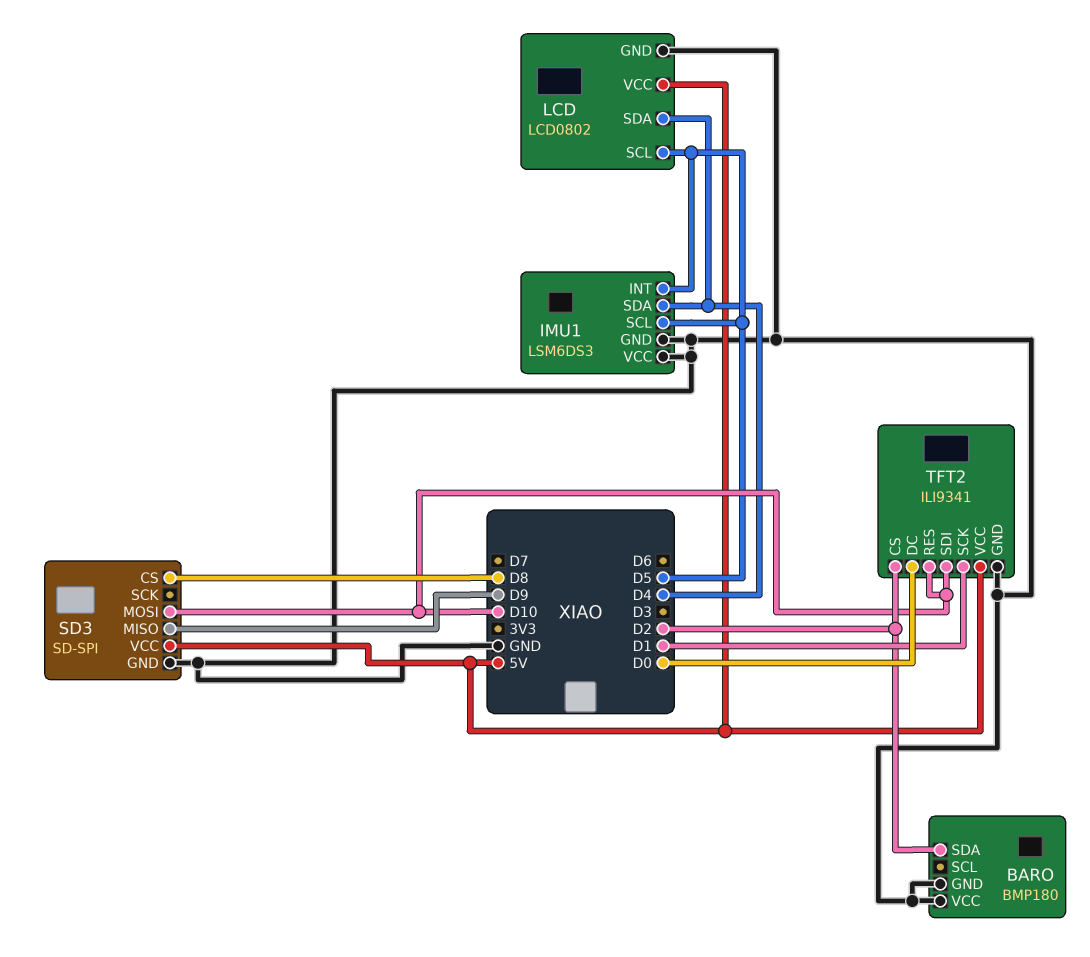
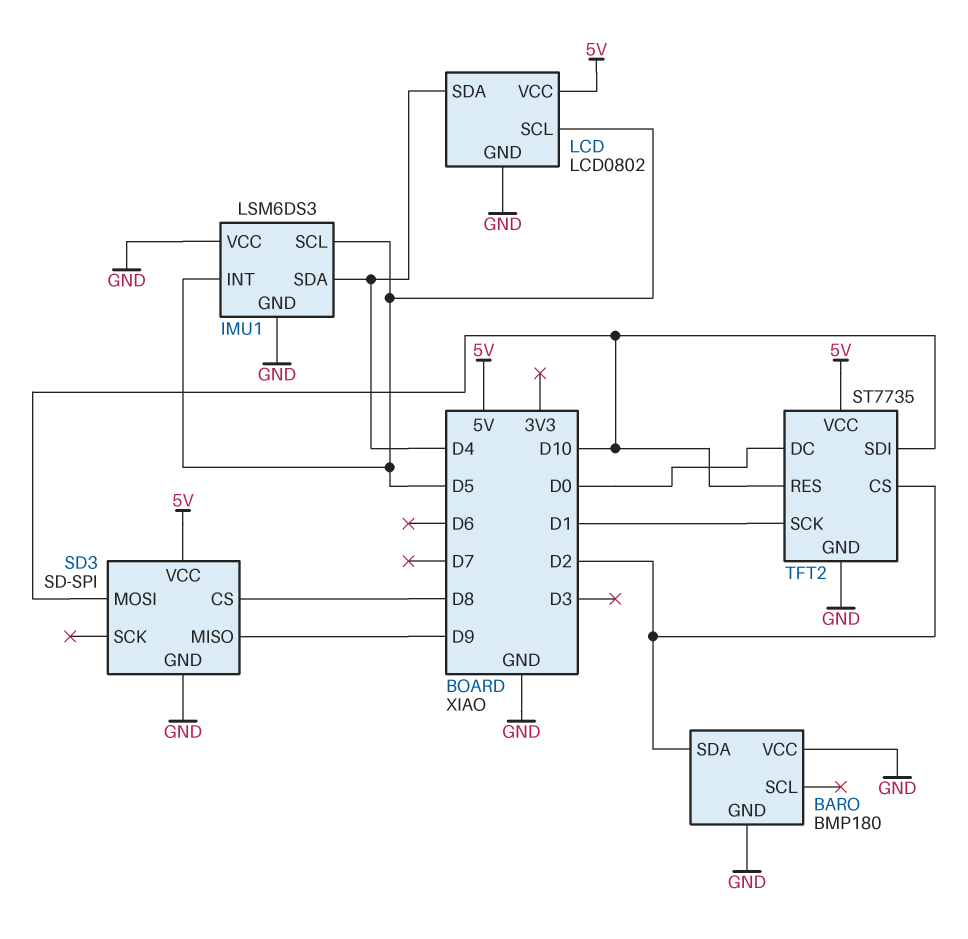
TFT2: ILI9341 -> ST7735

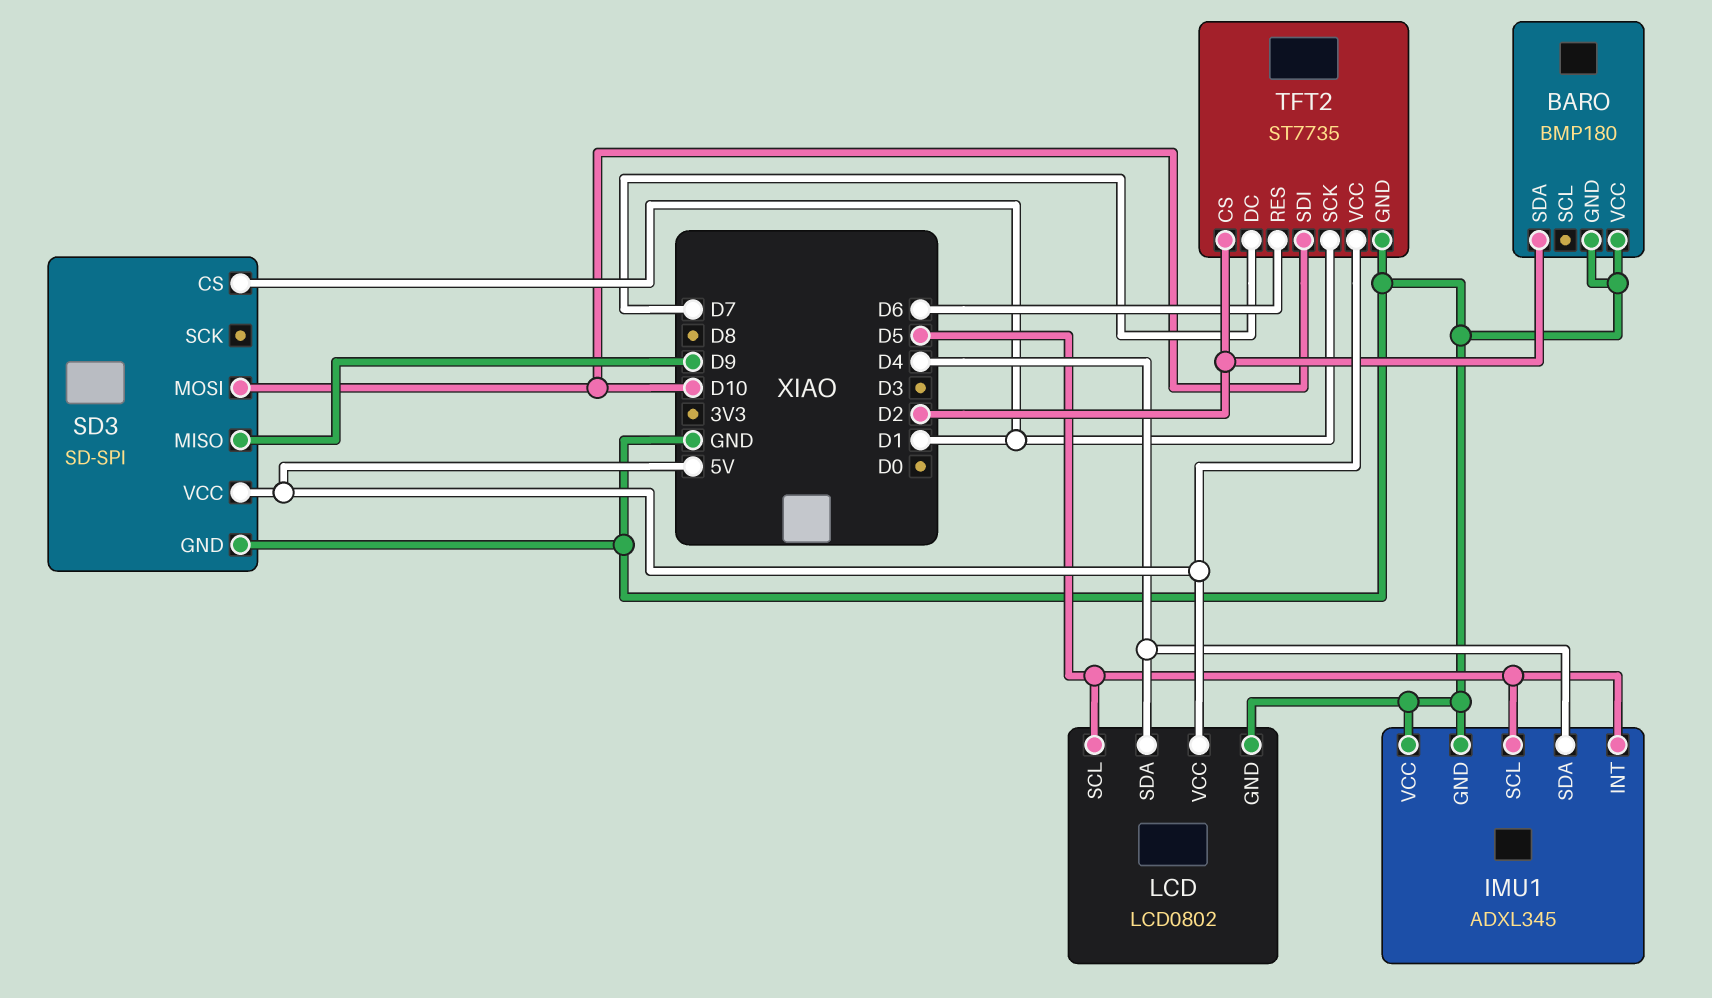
IMU1: LSM6DS3 -> ADXL345
SD3 pin CS: D8 -> D1
TFT2 pin DC: D0 -> D7
TFT2 pin RES: D10 -> D6

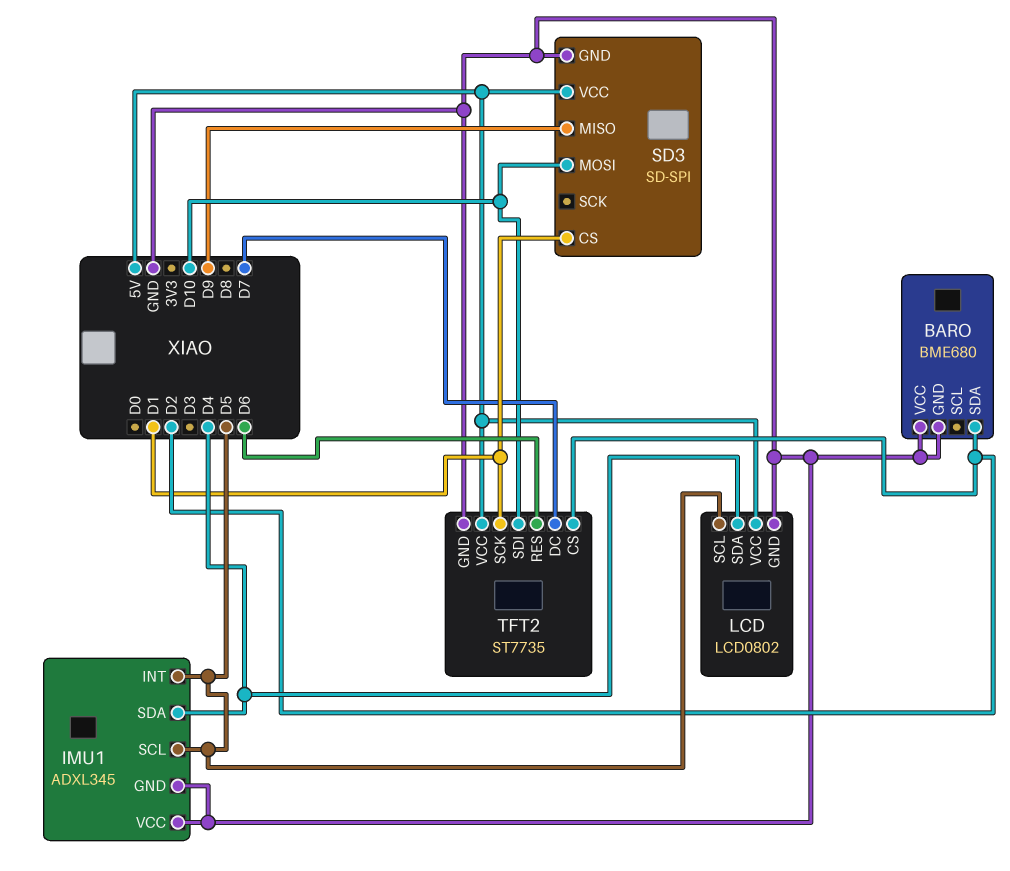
BARO: BMP180 -> BME680

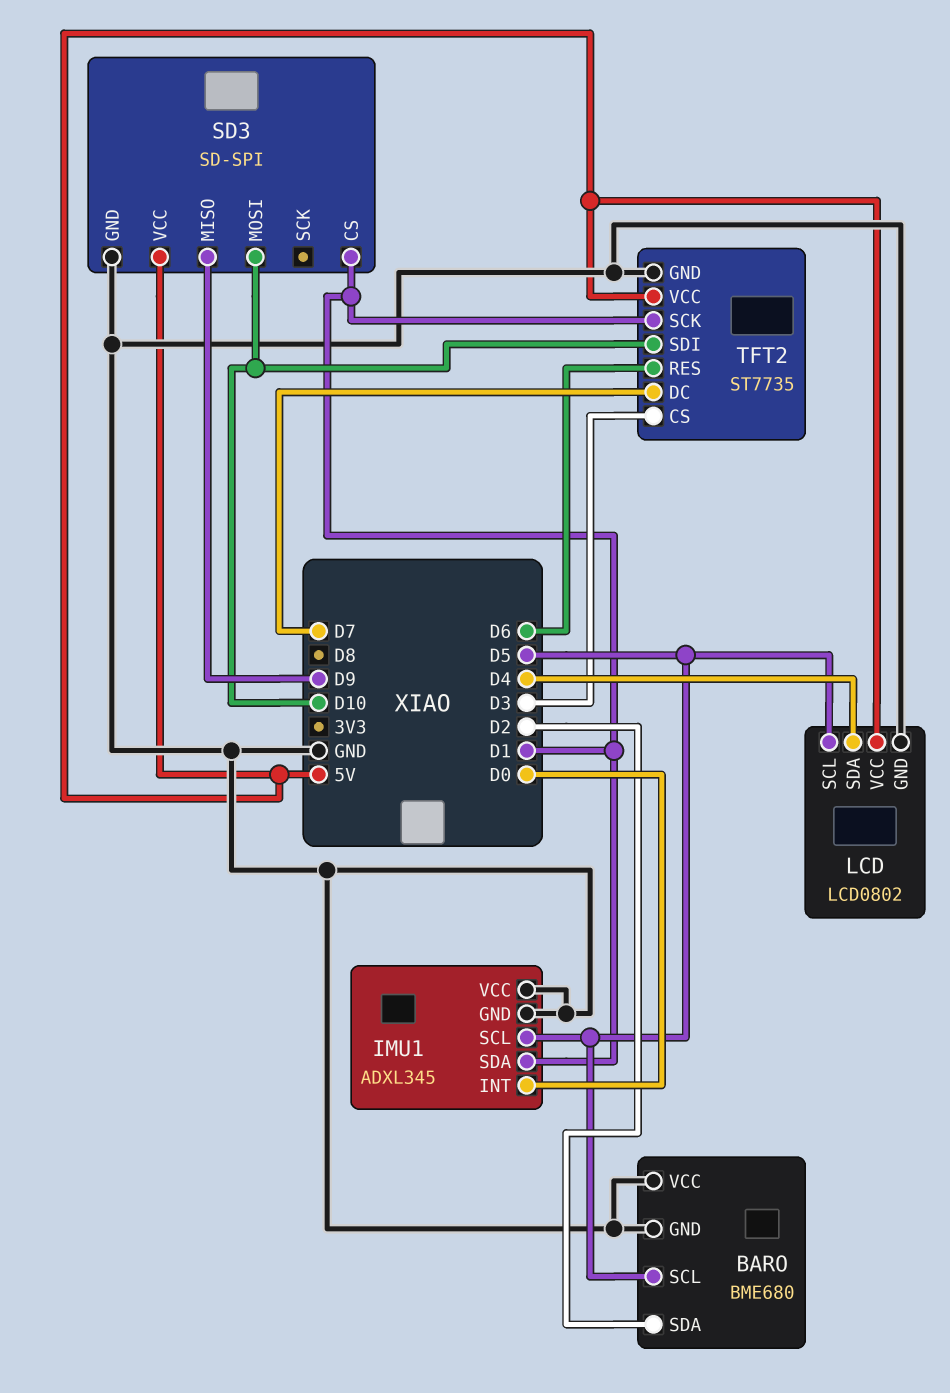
BARO pin SCL: none -> D5
IMU1 pin INT: D5 -> D0
IMU1 pin SDA: D4 -> D1
TFT2 pin CS: D2 -> D3

